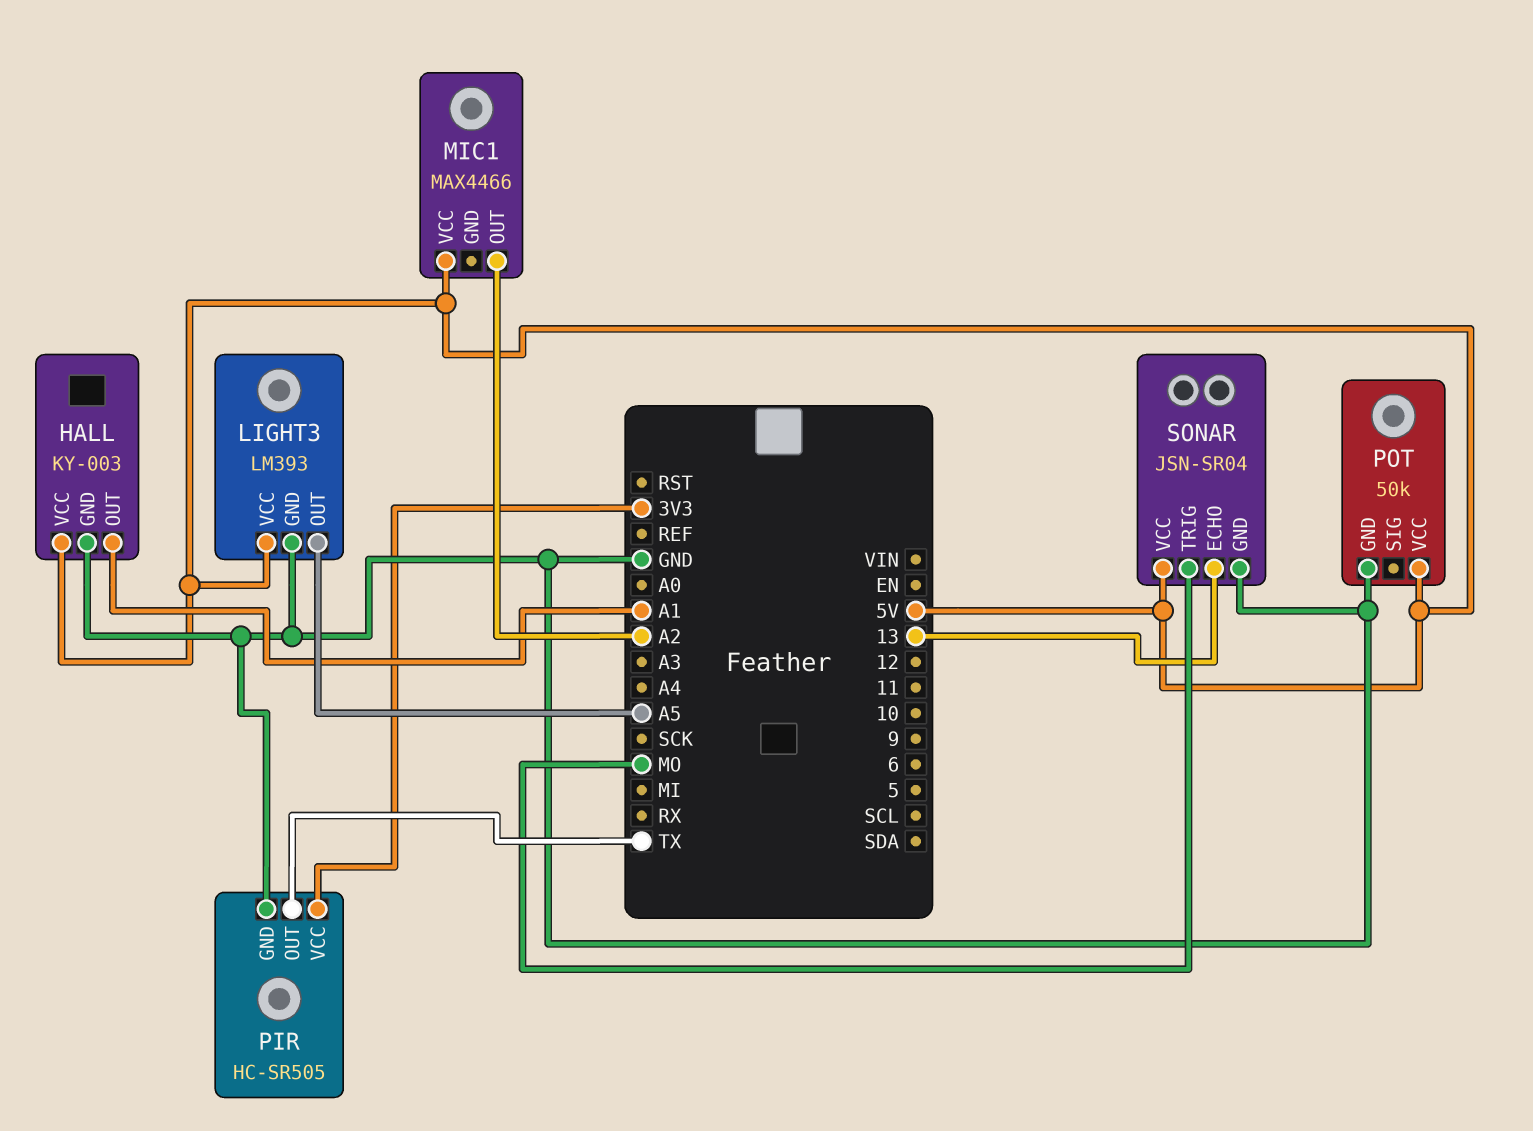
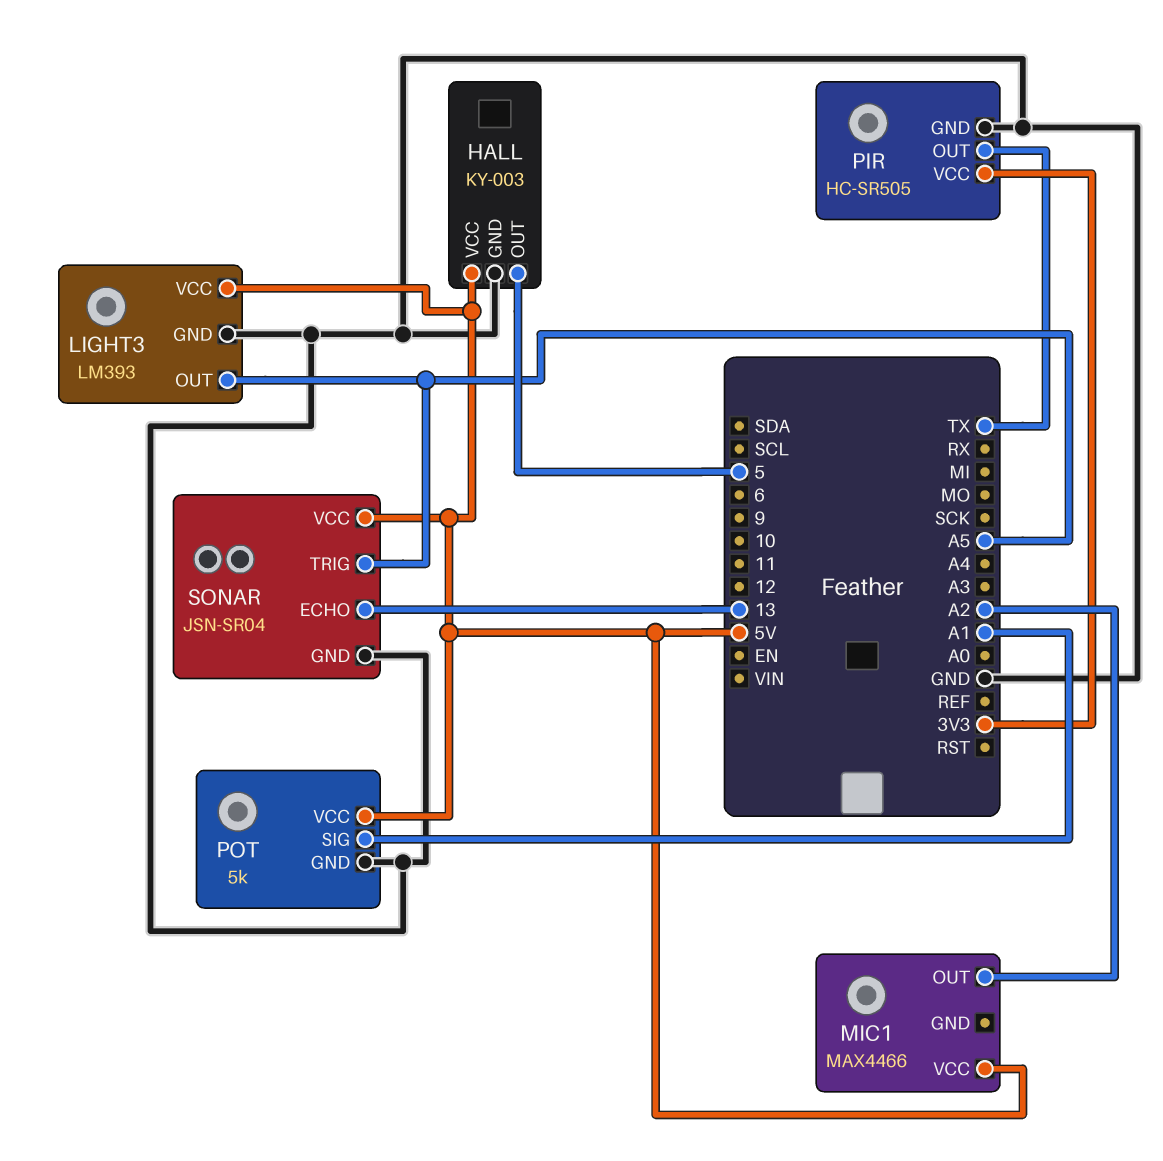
HALL pin OUT: A1 -> 5
POT: 50k -> 5k
POT pin SIG: none -> A1
SONAR pin TRIG: MO -> A5

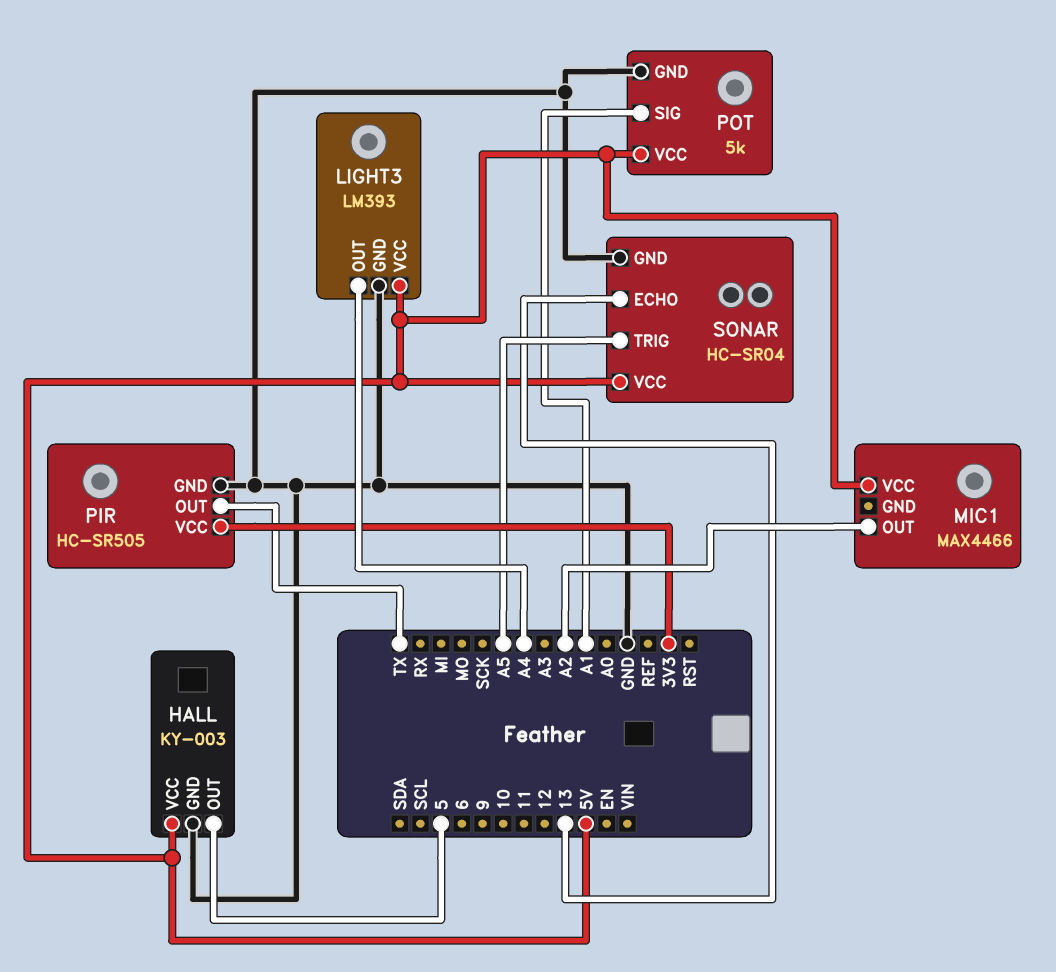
LIGHT3 pin OUT: A5 -> A4
SONAR: JSN-SR04 -> HC-SR04

